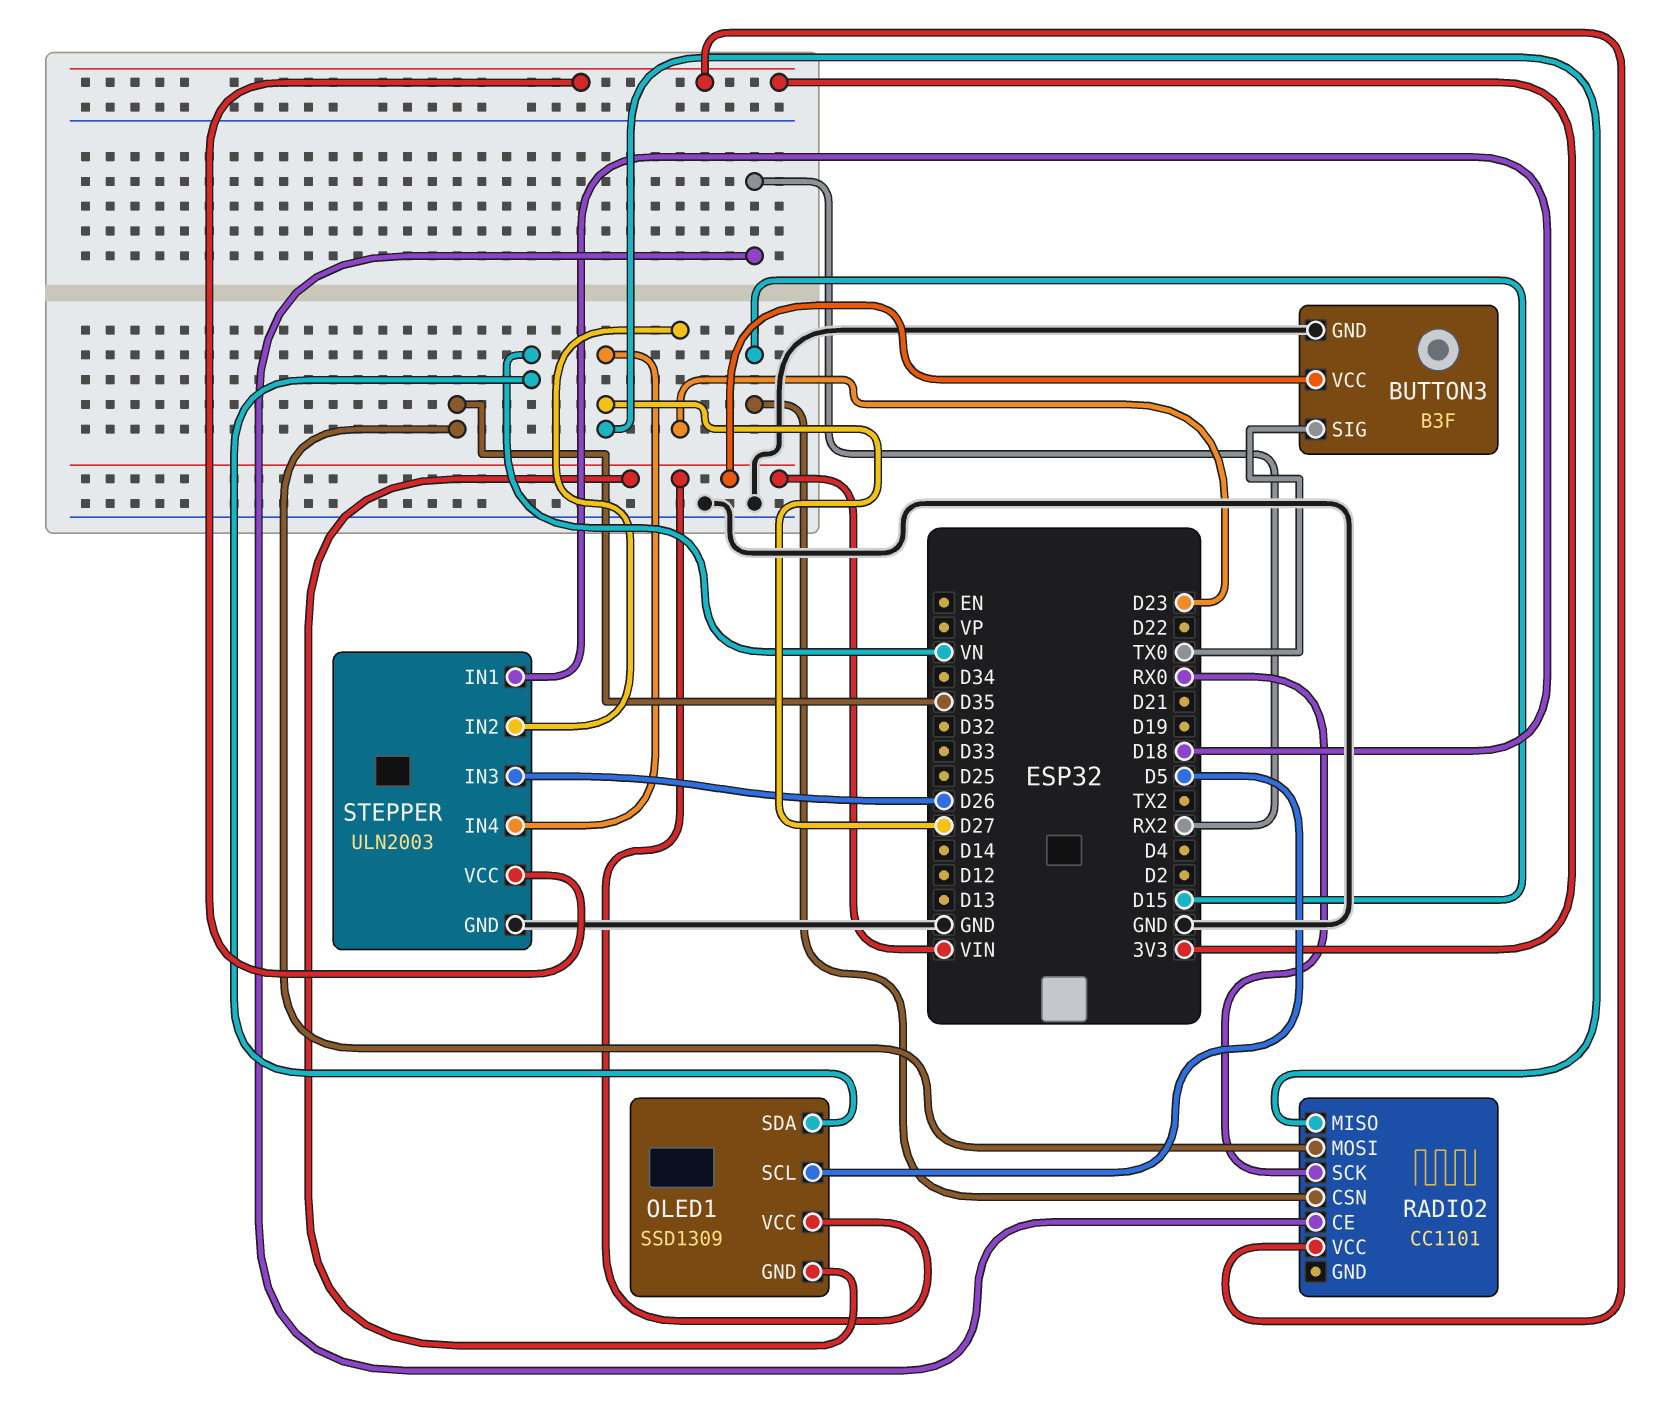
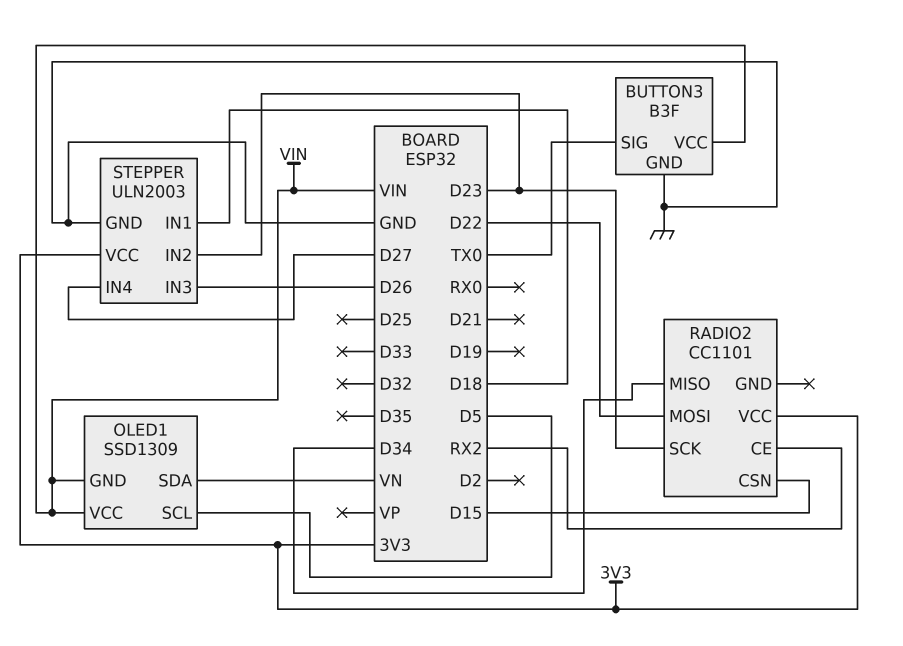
RADIO2 pin MISO: D27 -> D34
RADIO2 pin MOSI: D35 -> D22
RADIO2 pin SCK: RX0 -> D23

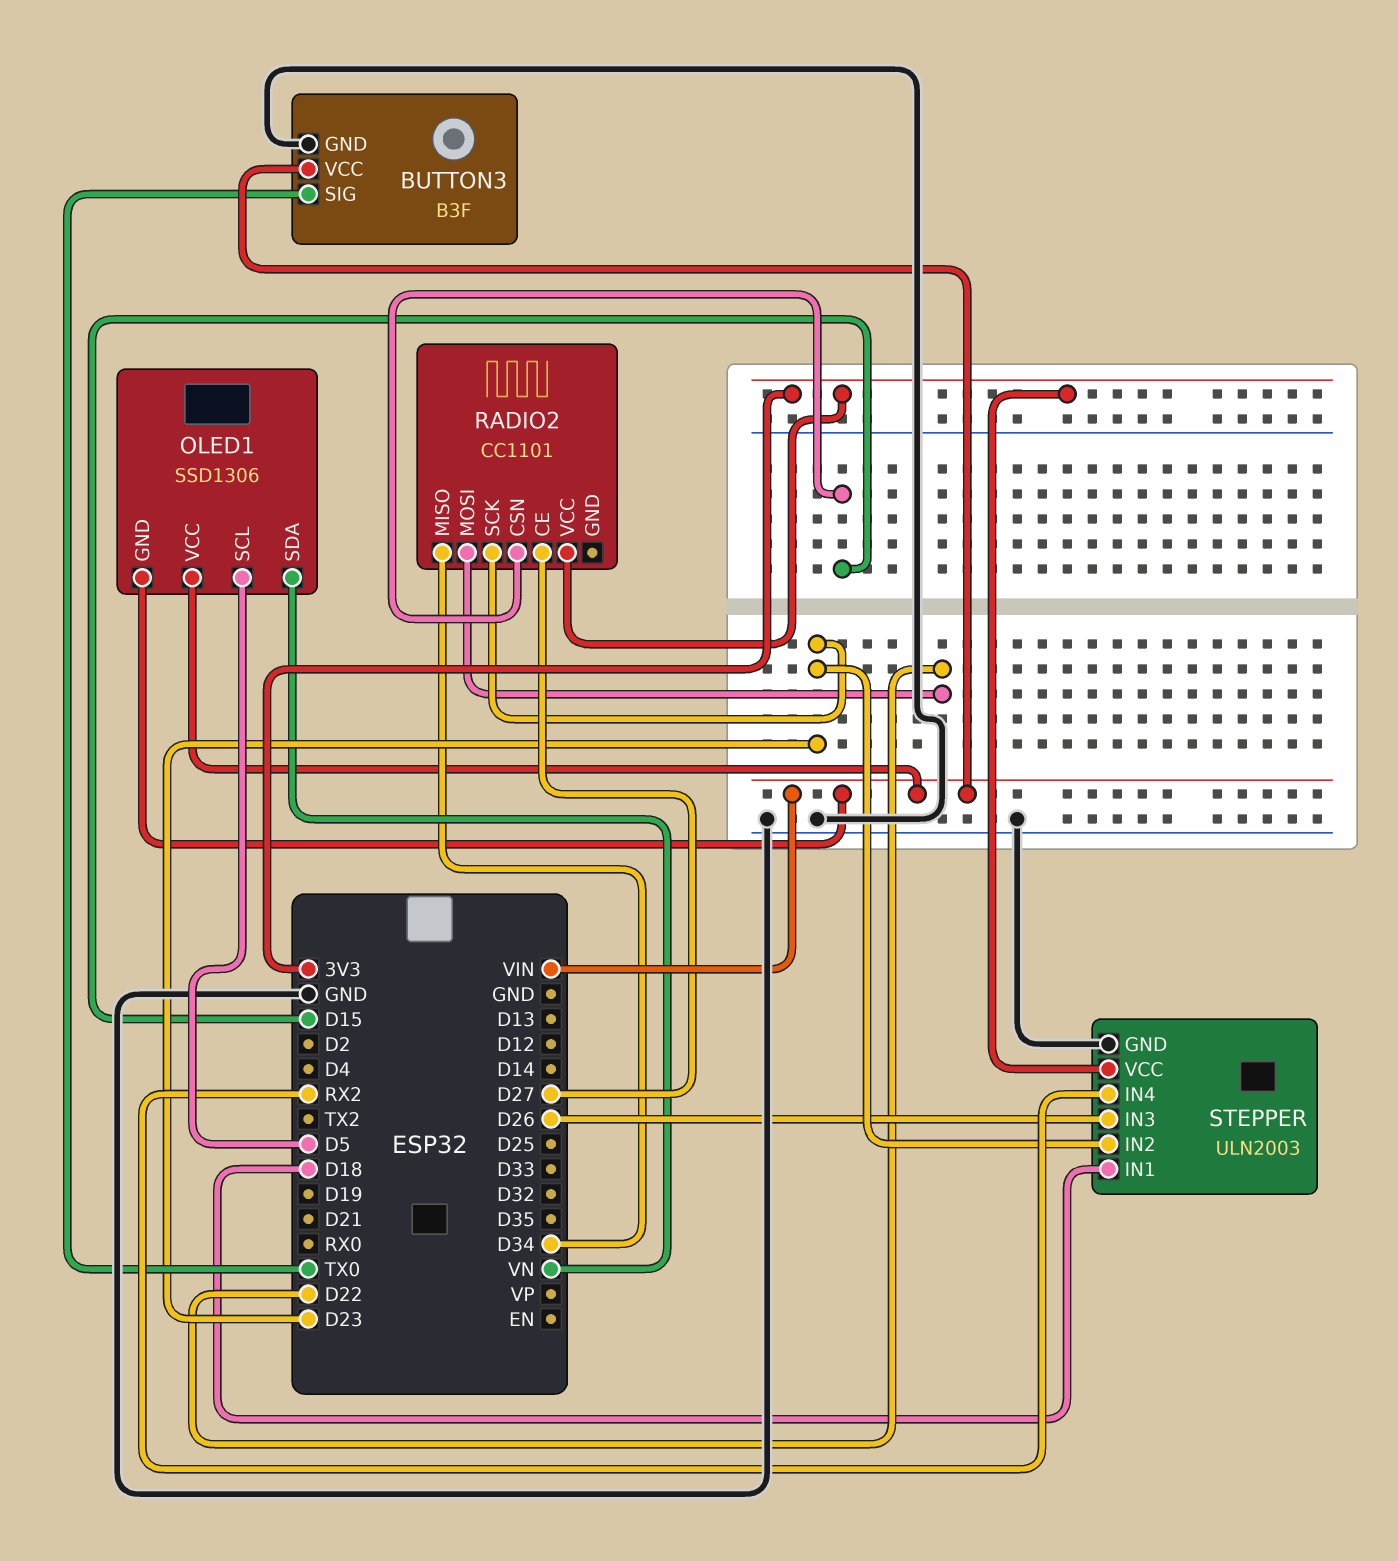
OLED1: SSD1309 -> SSD1306
RADIO2 pin CE: RX2 -> D27
STEPPER pin IN4: D27 -> RX2

